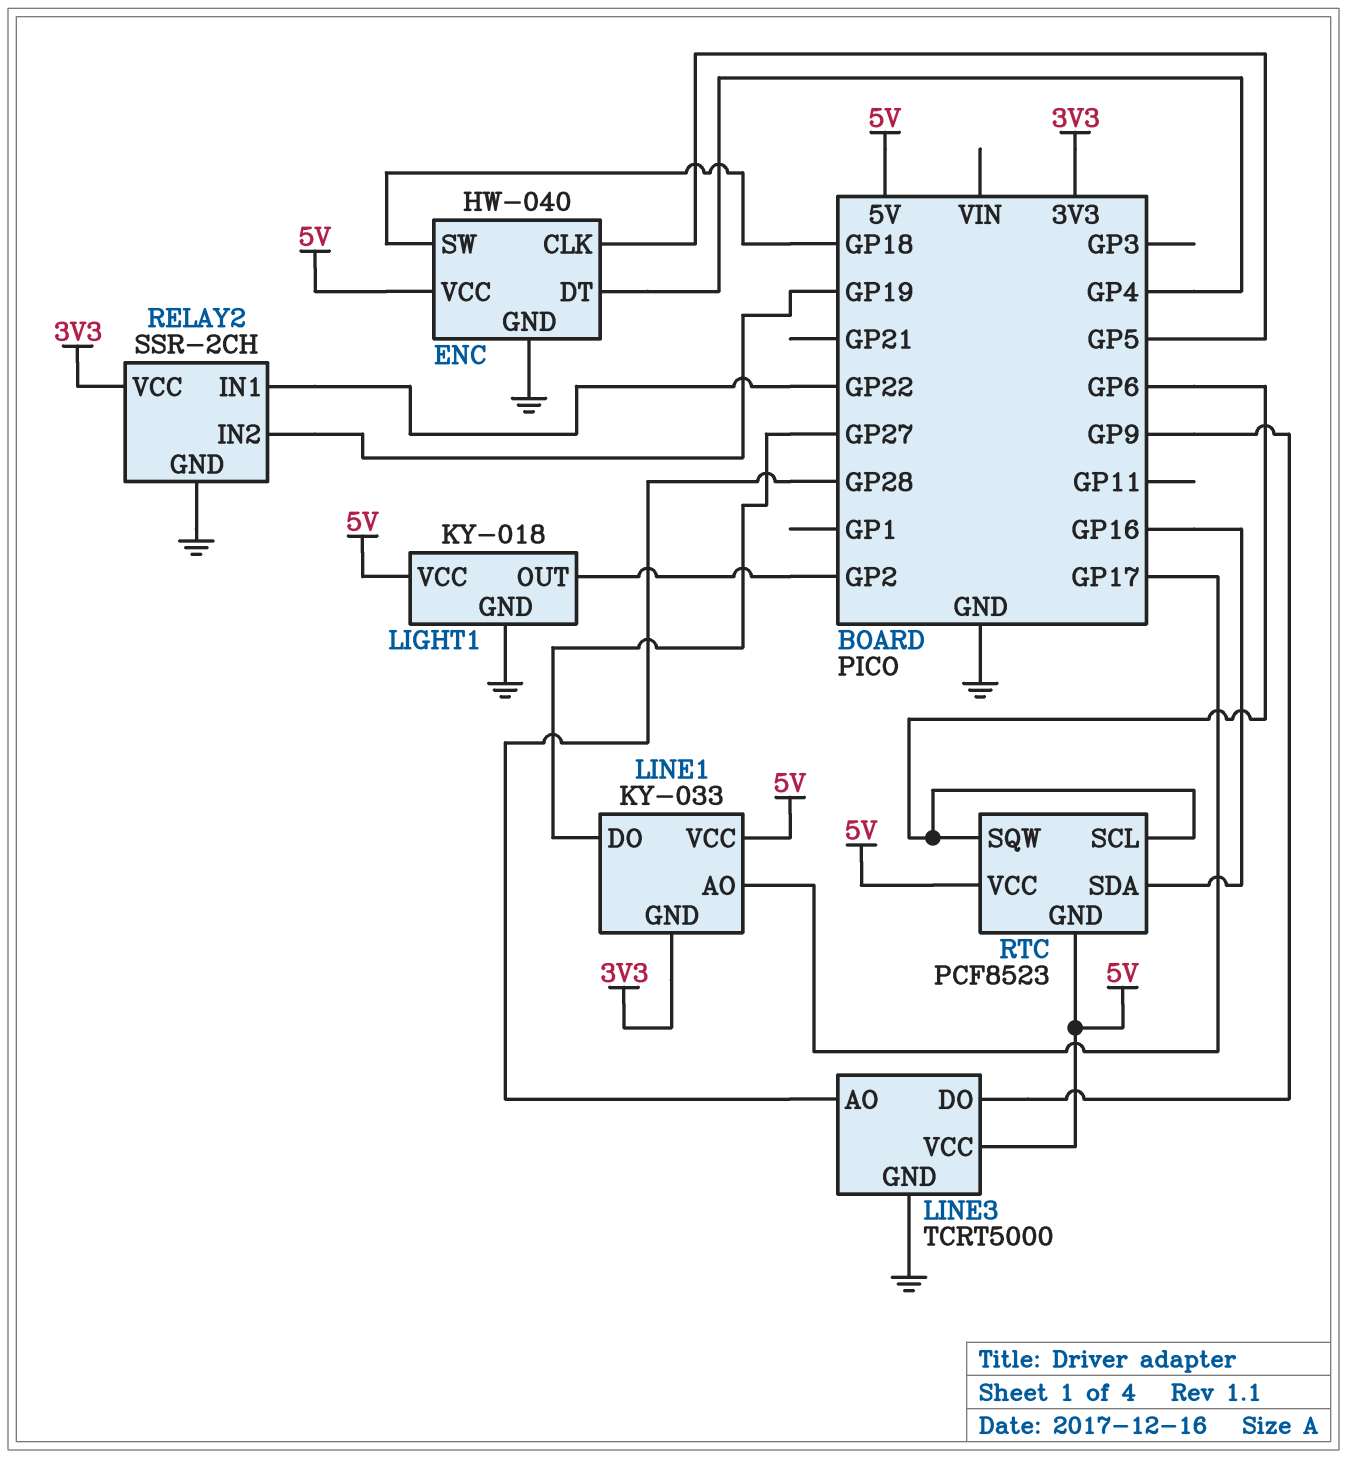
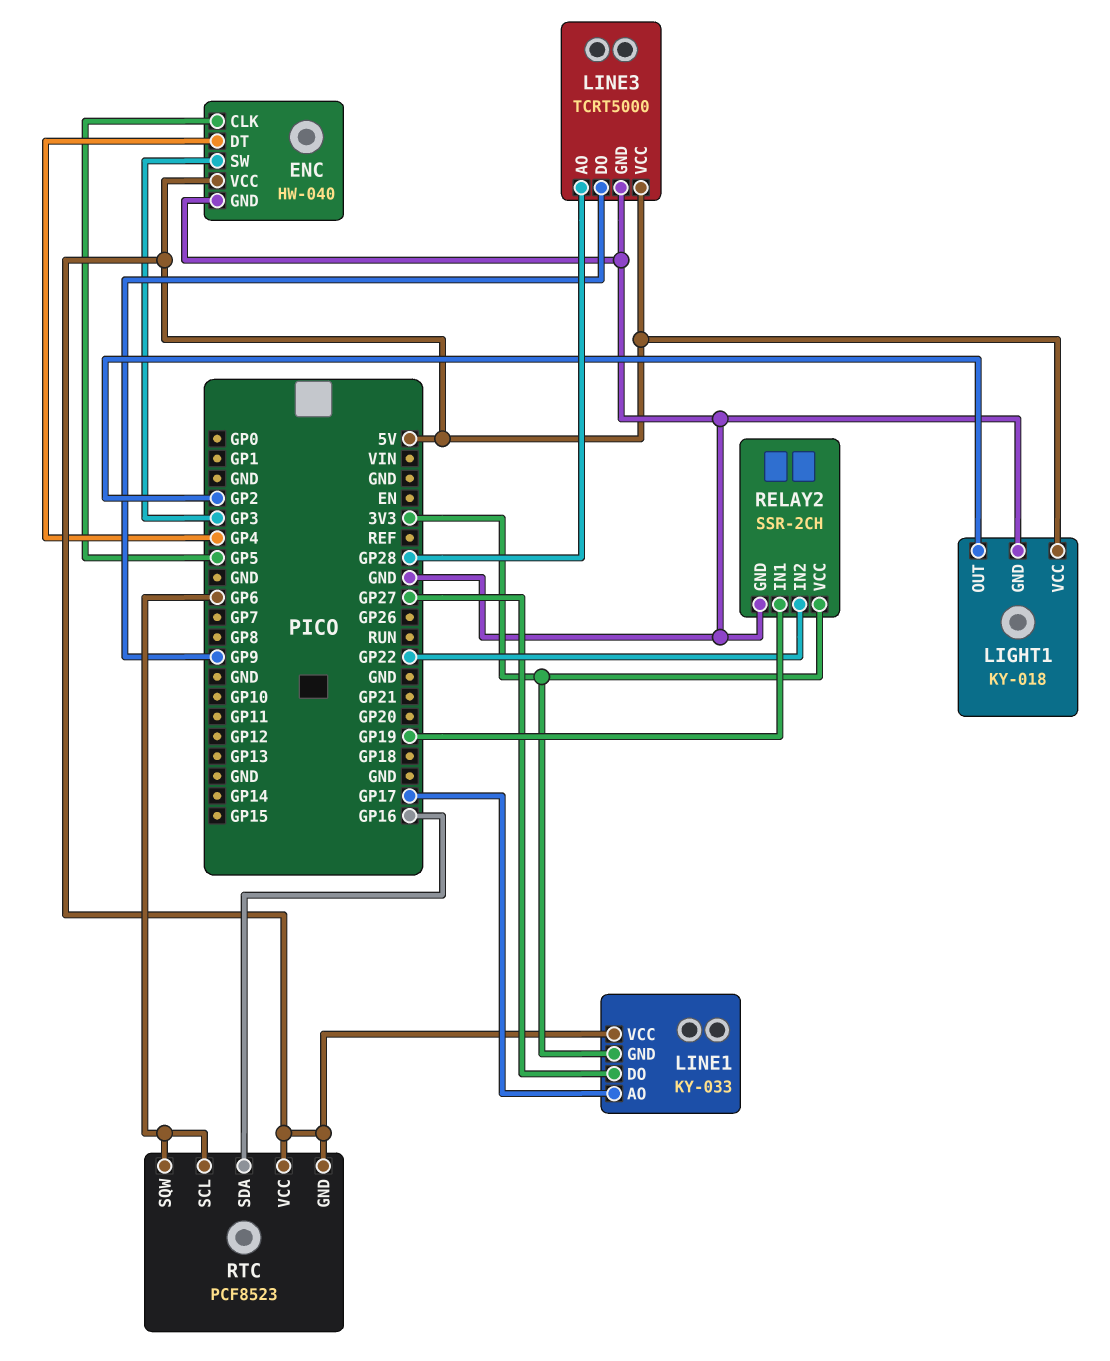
ENC pin SW: GP18 -> GP3
RELAY2 pin IN1: GP22 -> GP19
RELAY2 pin IN2: GP19 -> GP22

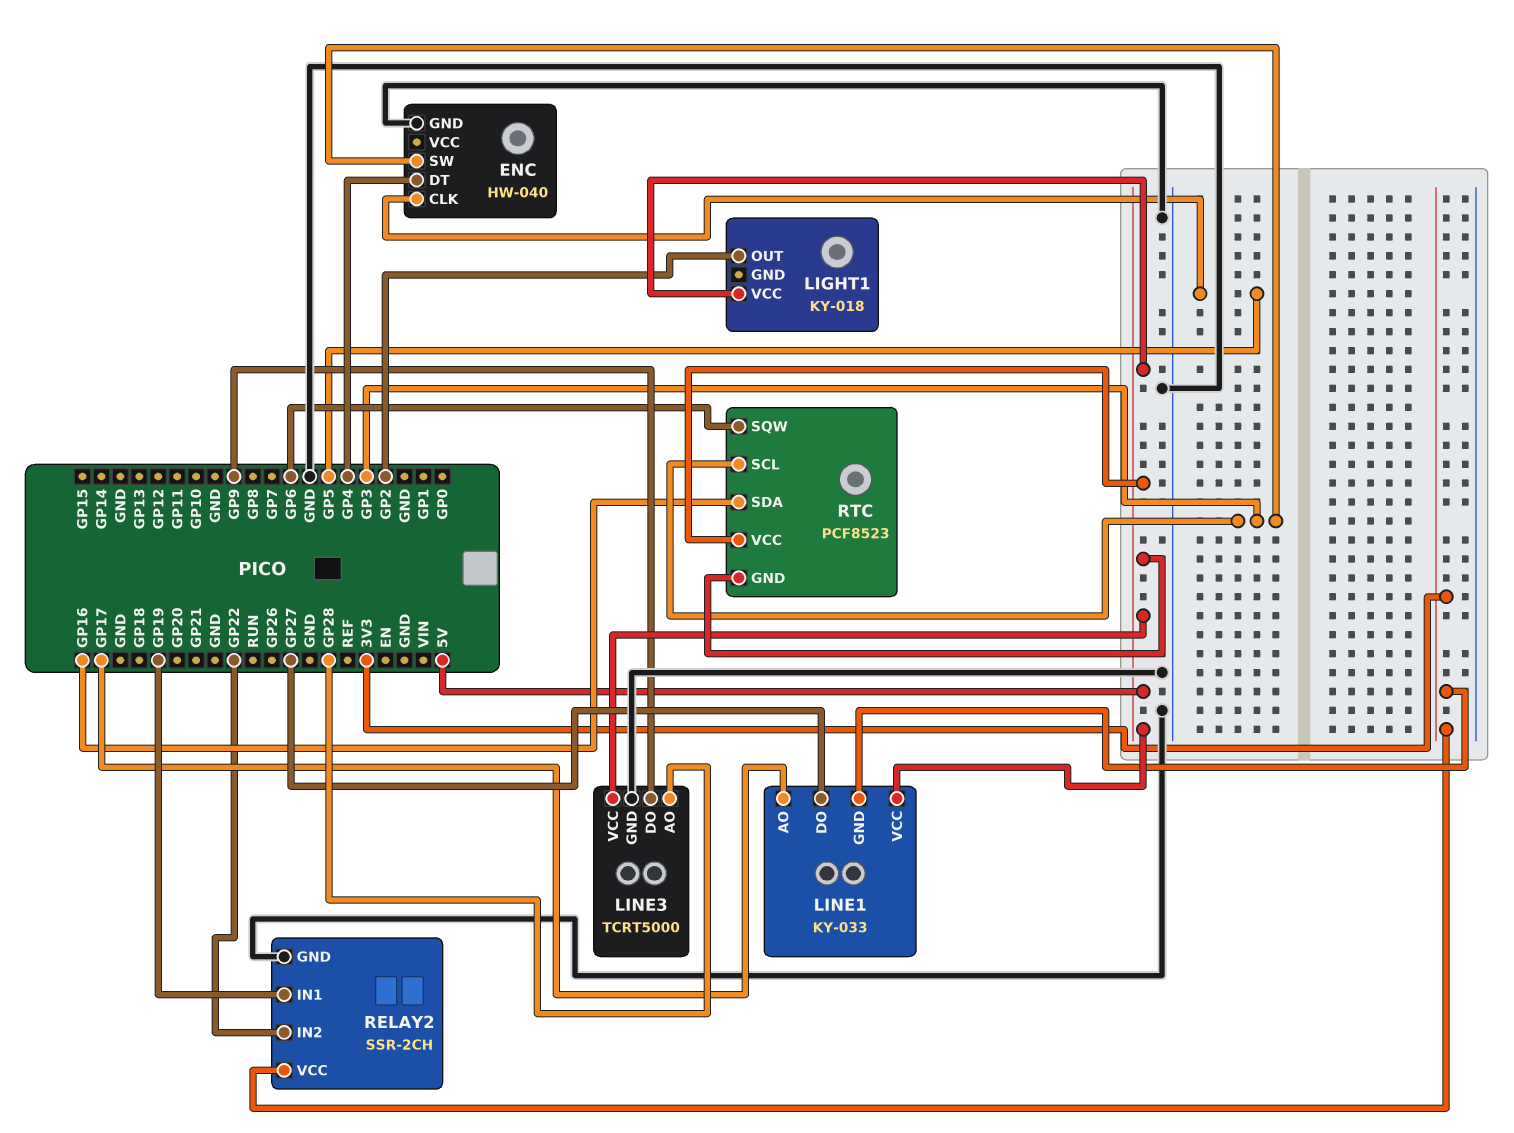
ENC pin VCC: 5V -> none
LIGHT1 pin GND: GND -> none
RTC pin SCL: GP6 -> GP3

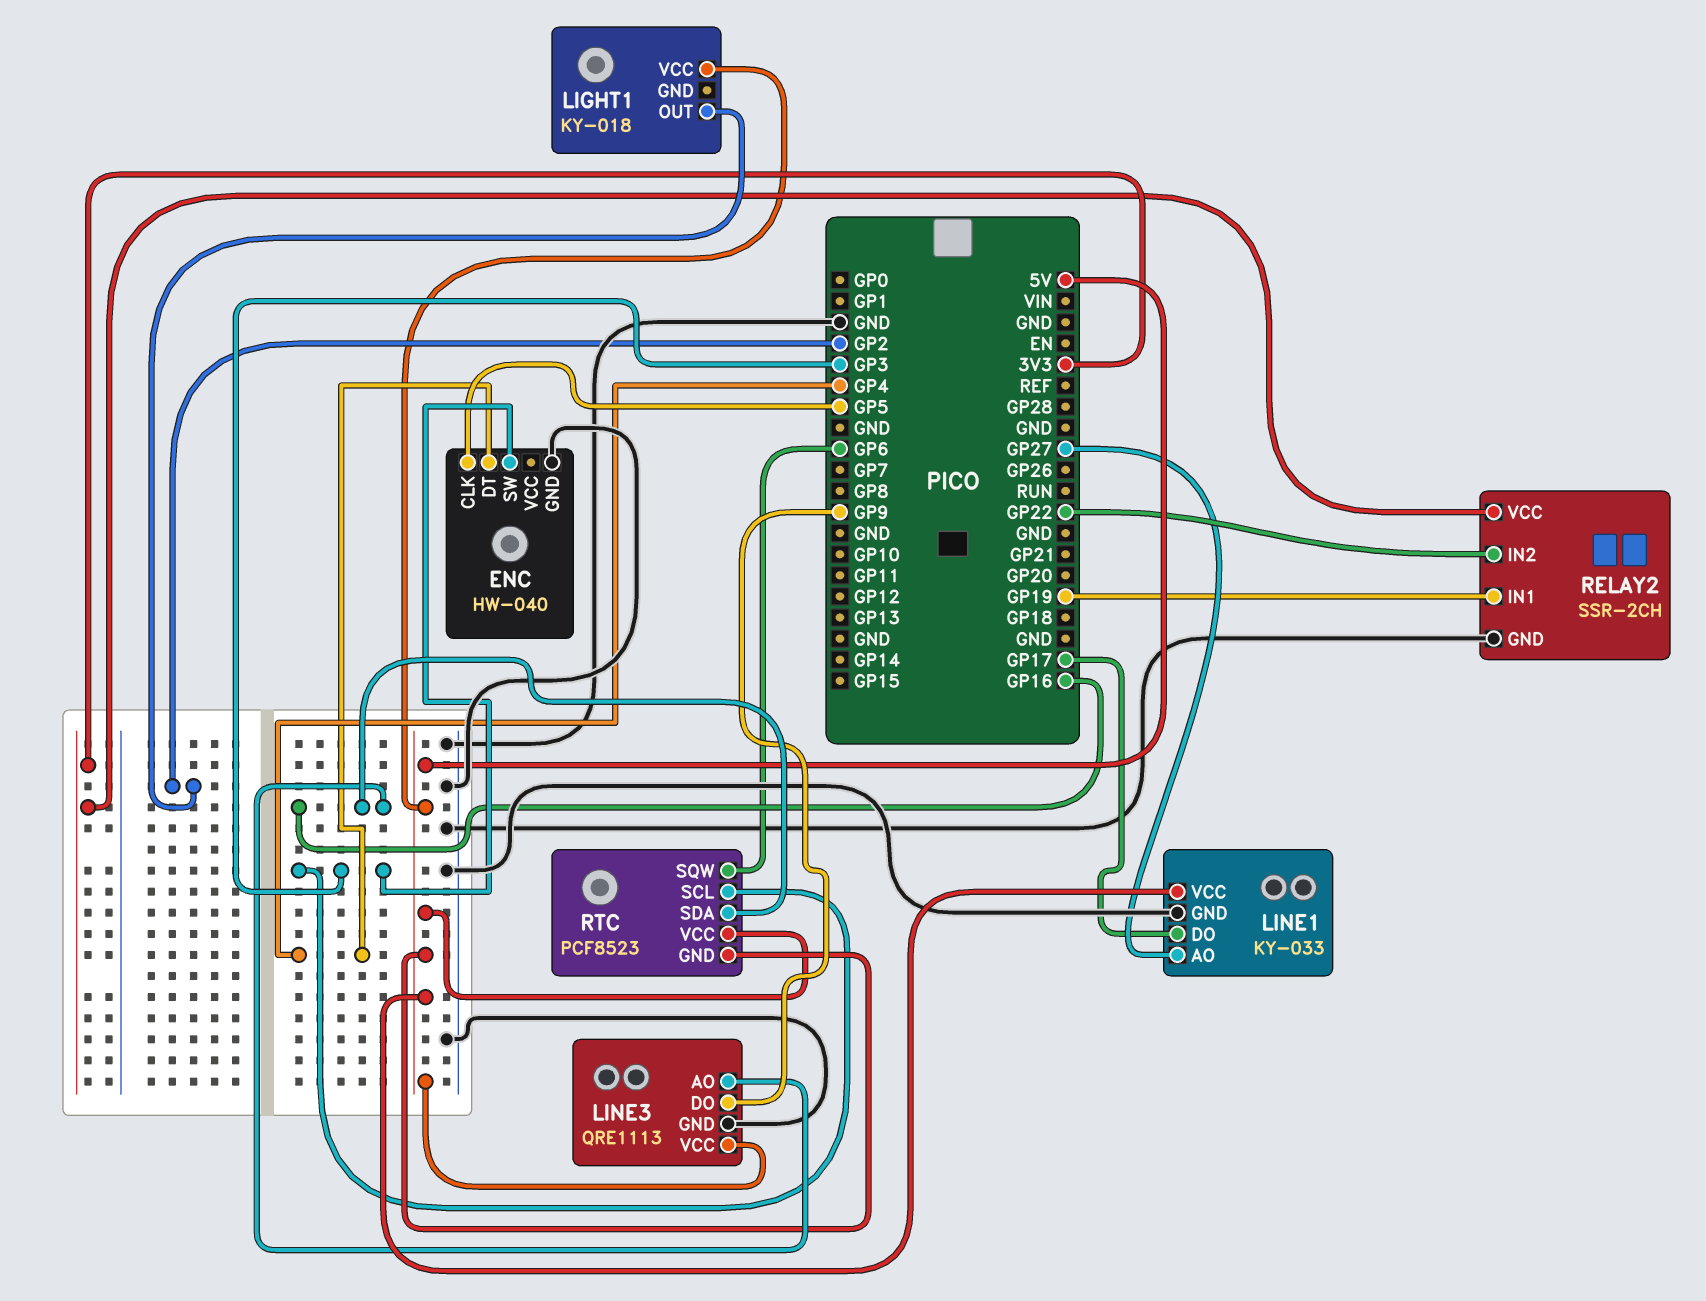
LINE1 pin AO: GP17 -> GP27
LINE1 pin DO: GP27 -> GP17
LINE1 pin GND: 3V3 -> GND
LINE3: TCRT5000 -> QRE1113
LINE3 pin AO: GP28 -> GP16

